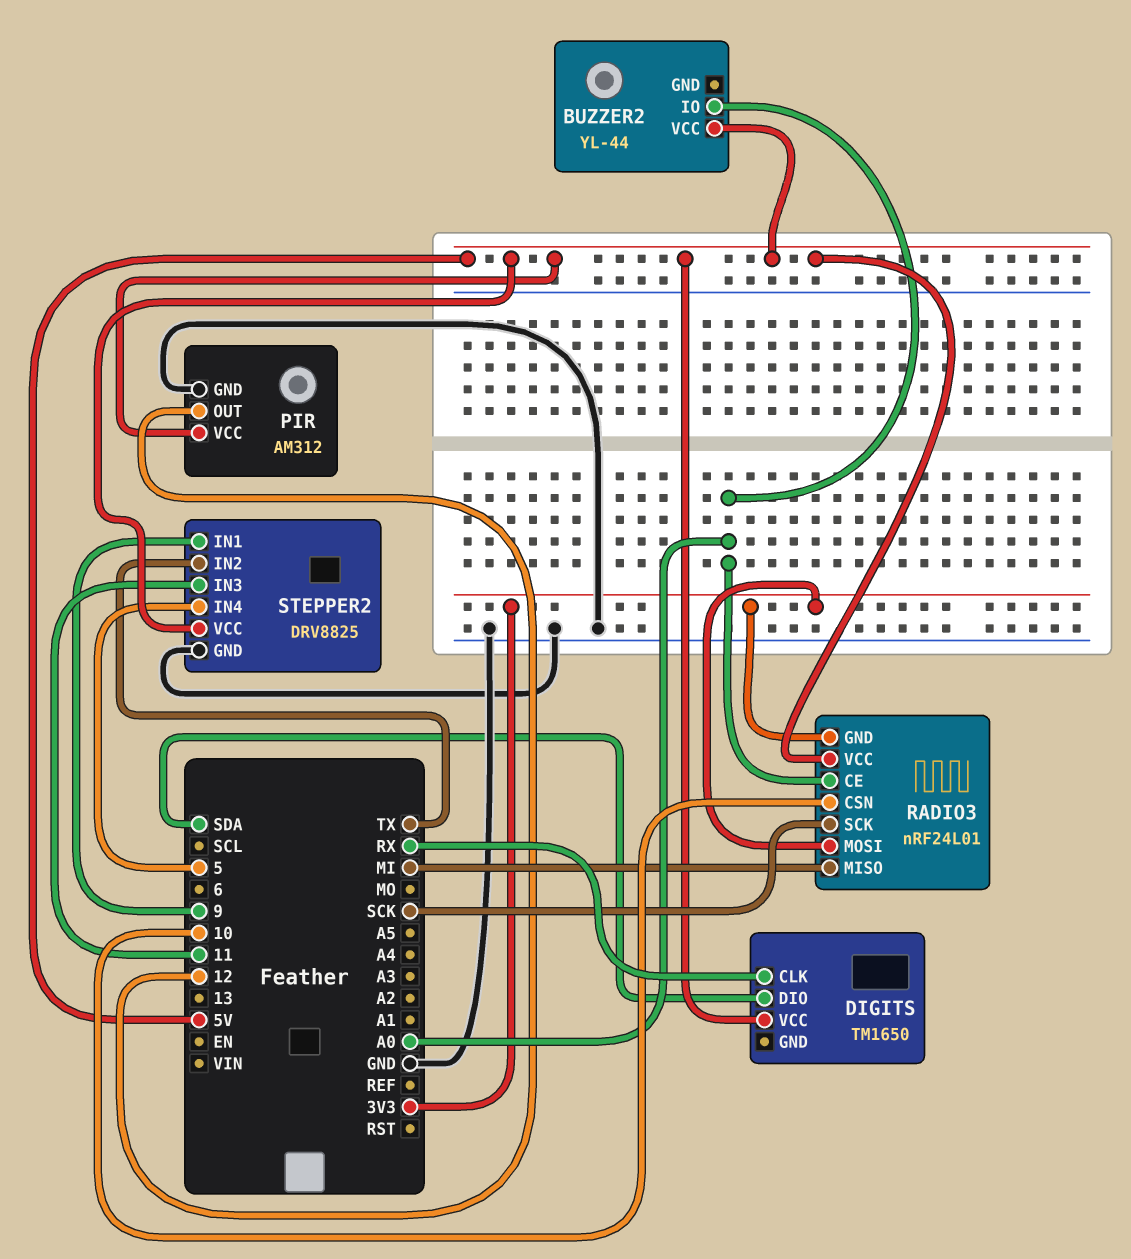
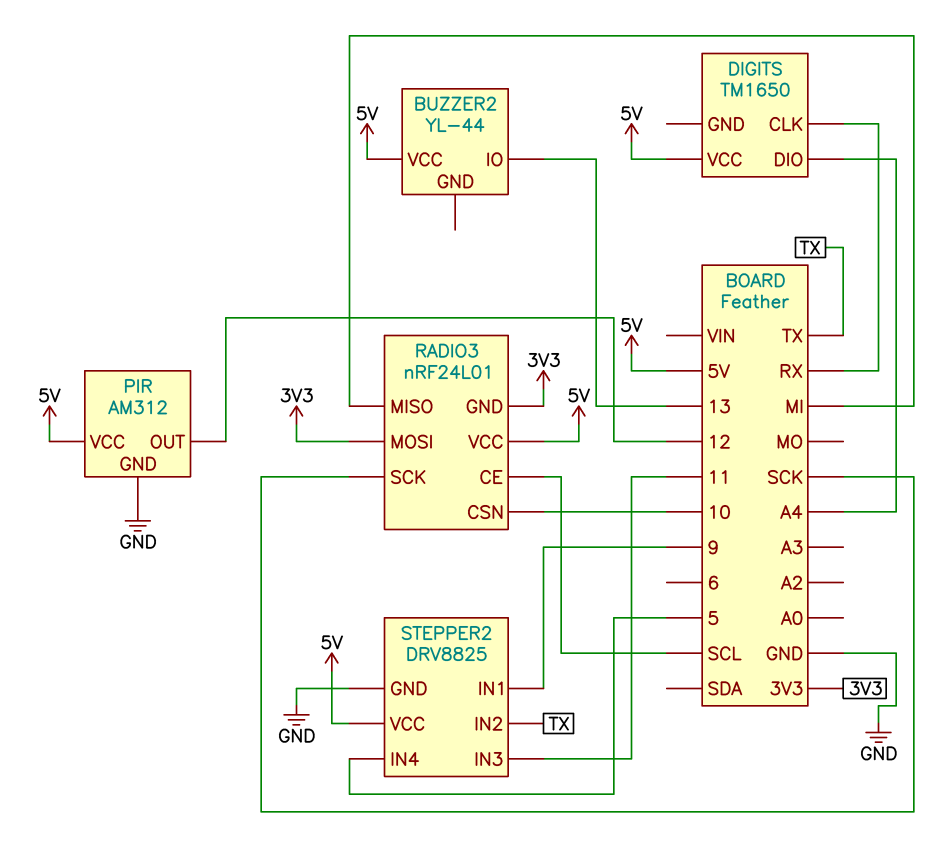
BUZZER2 pin IO: A0 -> 13
DIGITS pin DIO: SDA -> A4
RADIO3 pin CE: A0 -> SCL

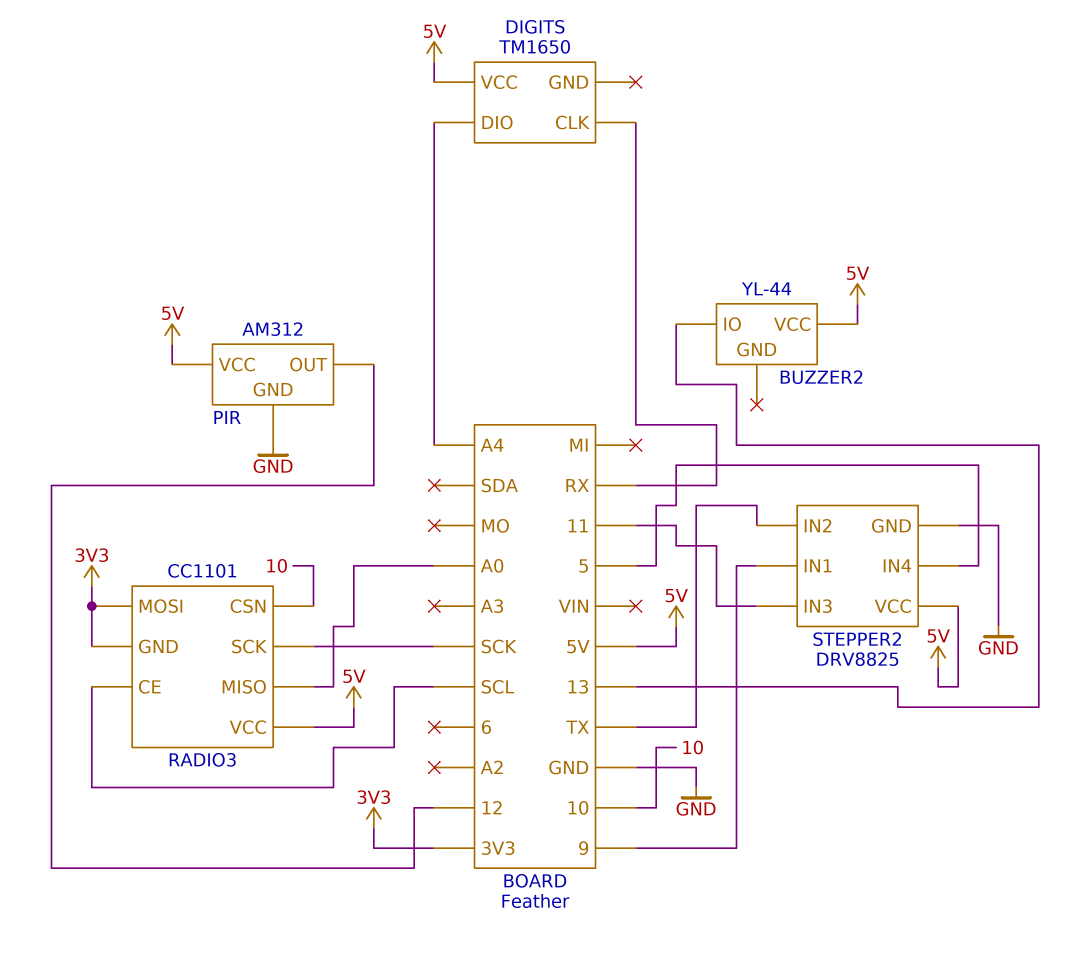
RADIO3: nRF24L01 -> CC1101
RADIO3 pin MISO: MI -> A0

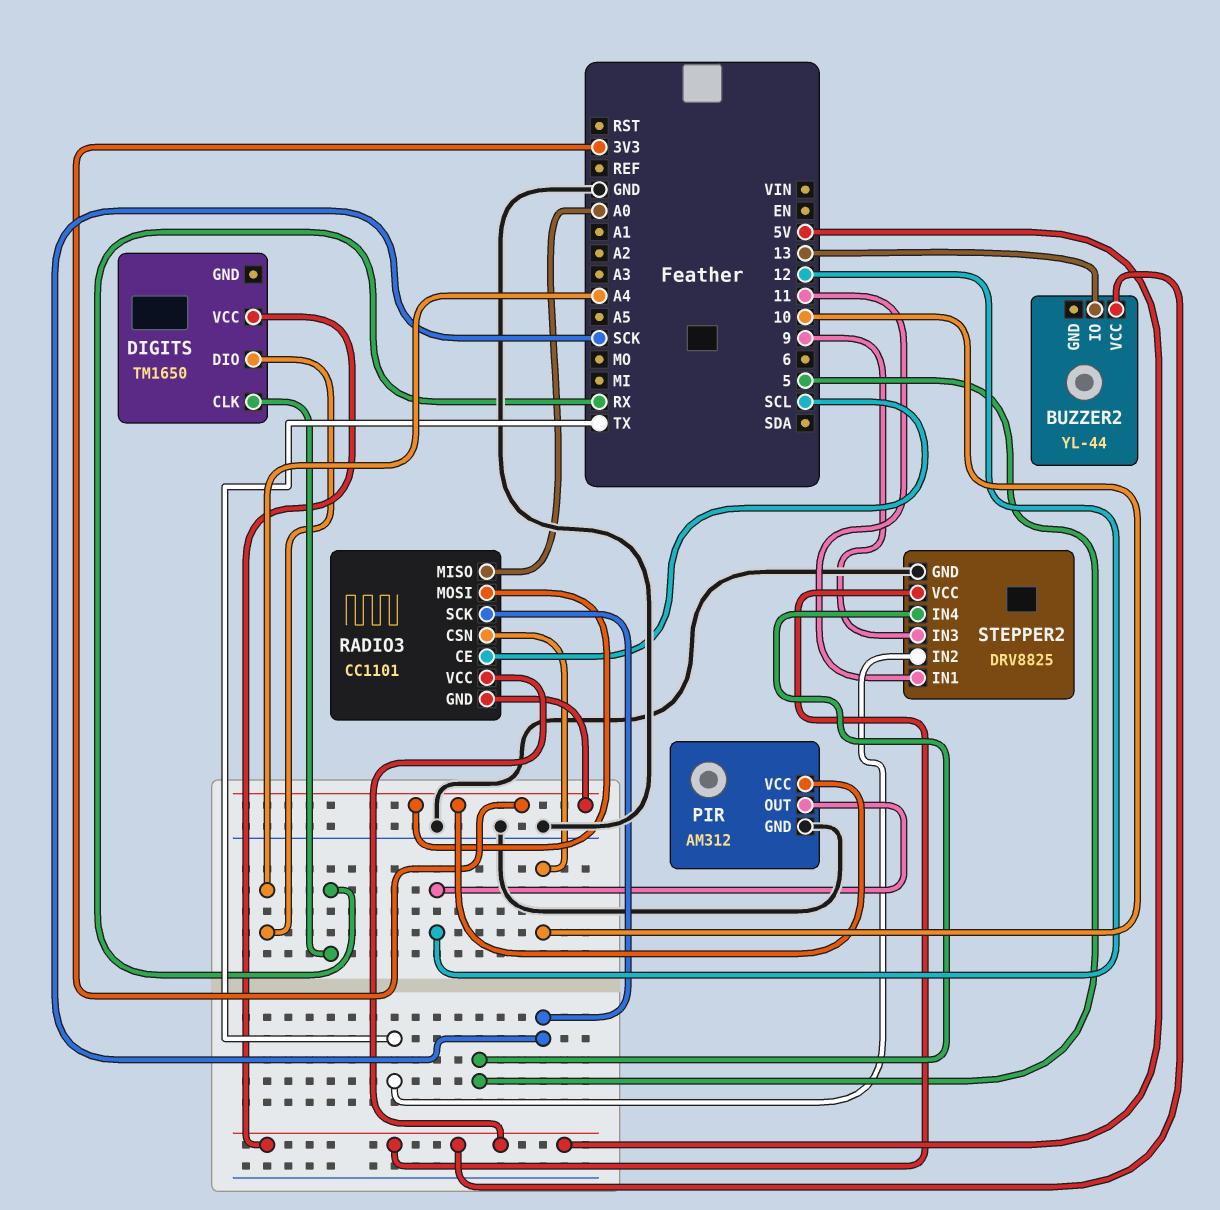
PIR pin VCC: 5V -> 3V3
STEPPER2 pin IN1: 9 -> 11
STEPPER2 pin IN3: 11 -> 9

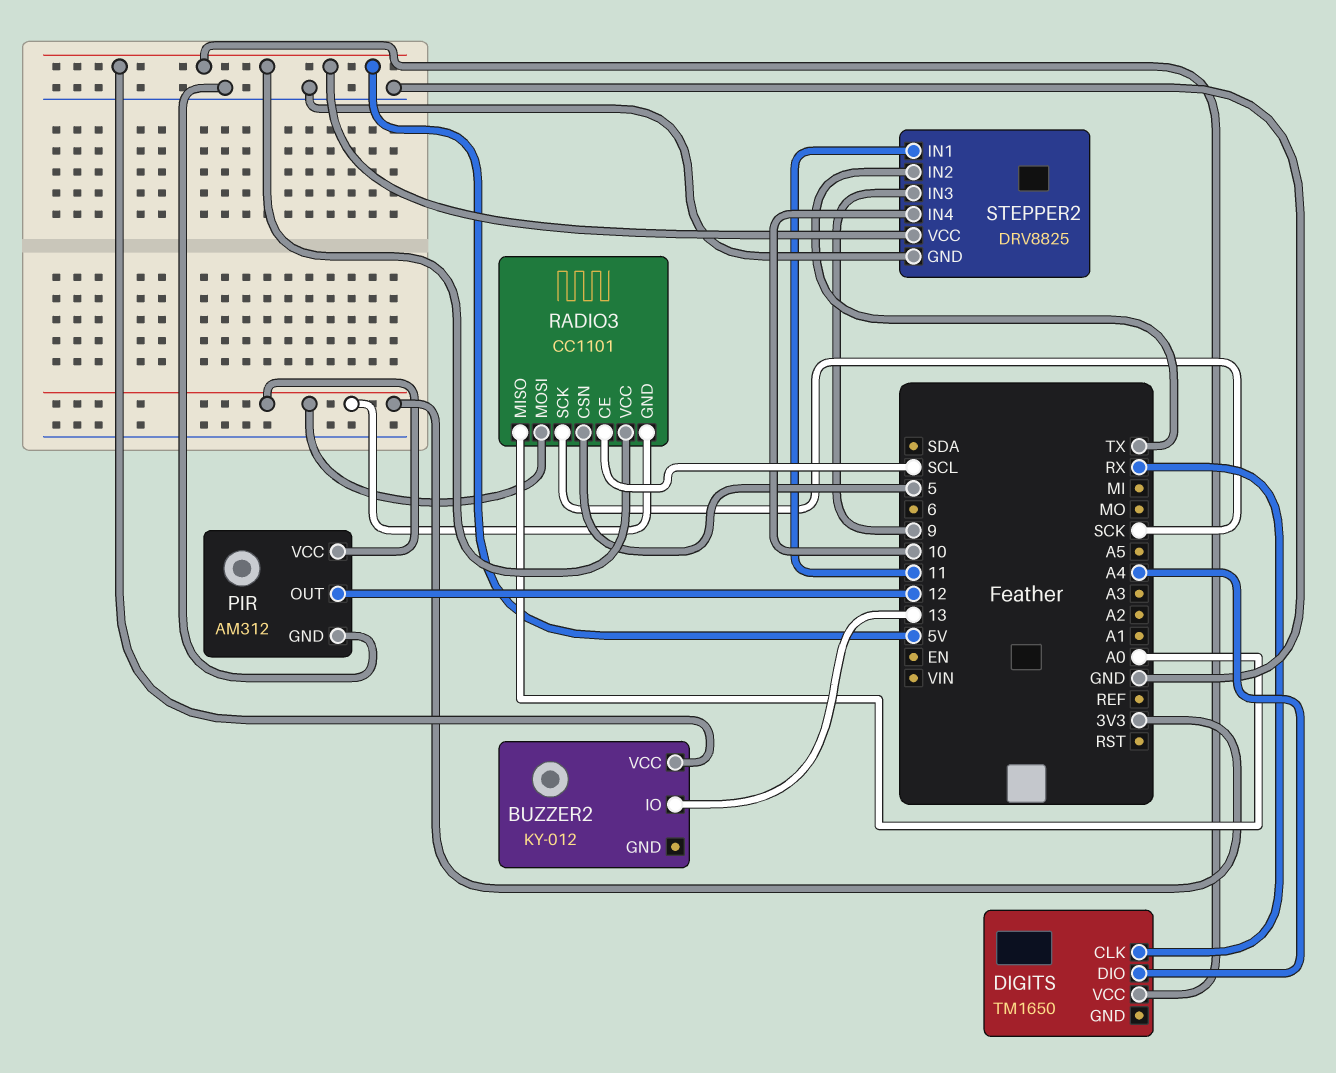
BUZZER2: YL-44 -> KY-012
RADIO3 pin CSN: 10 -> 5
STEPPER2 pin IN4: 5 -> 10

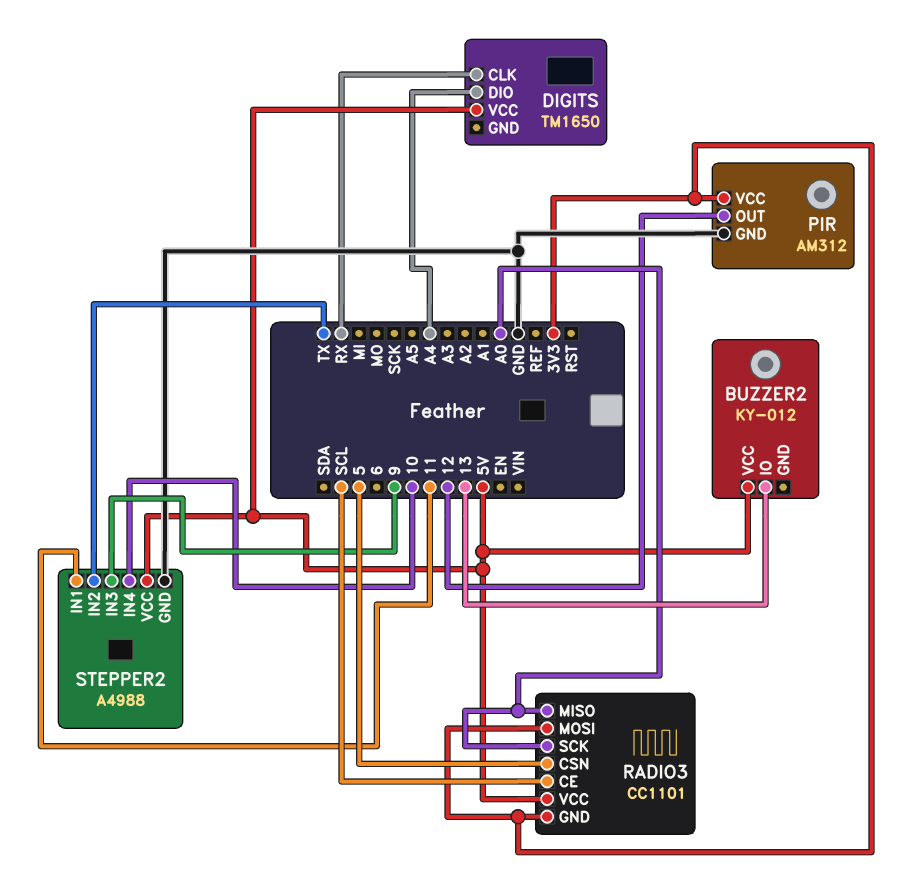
RADIO3 pin SCK: SCK -> A0
STEPPER2: DRV8825 -> A4988

